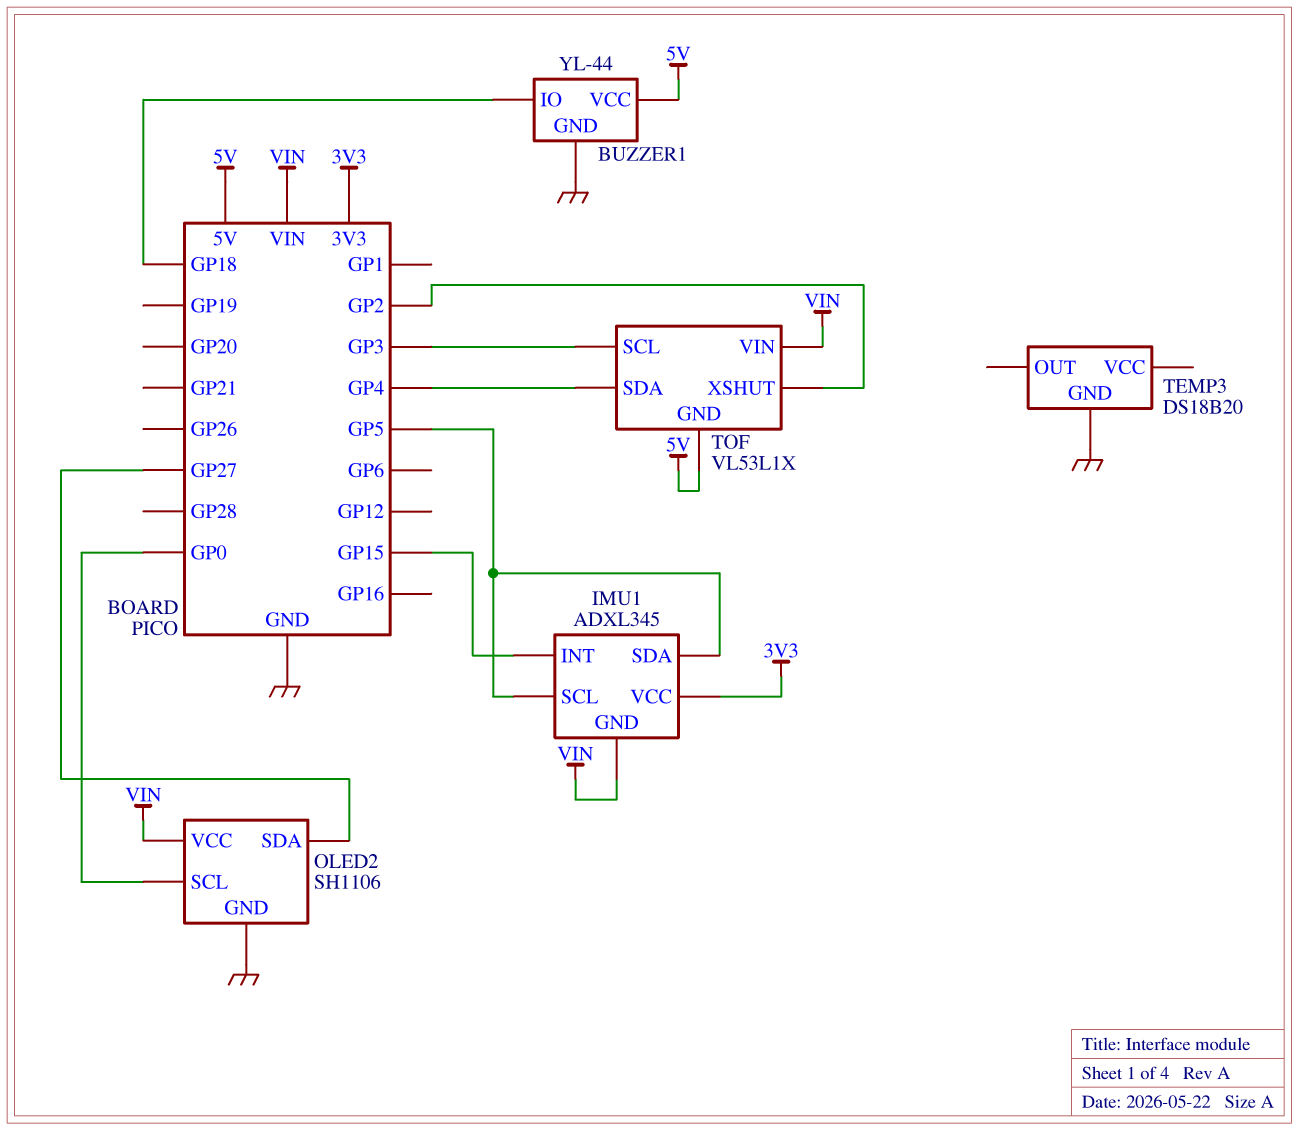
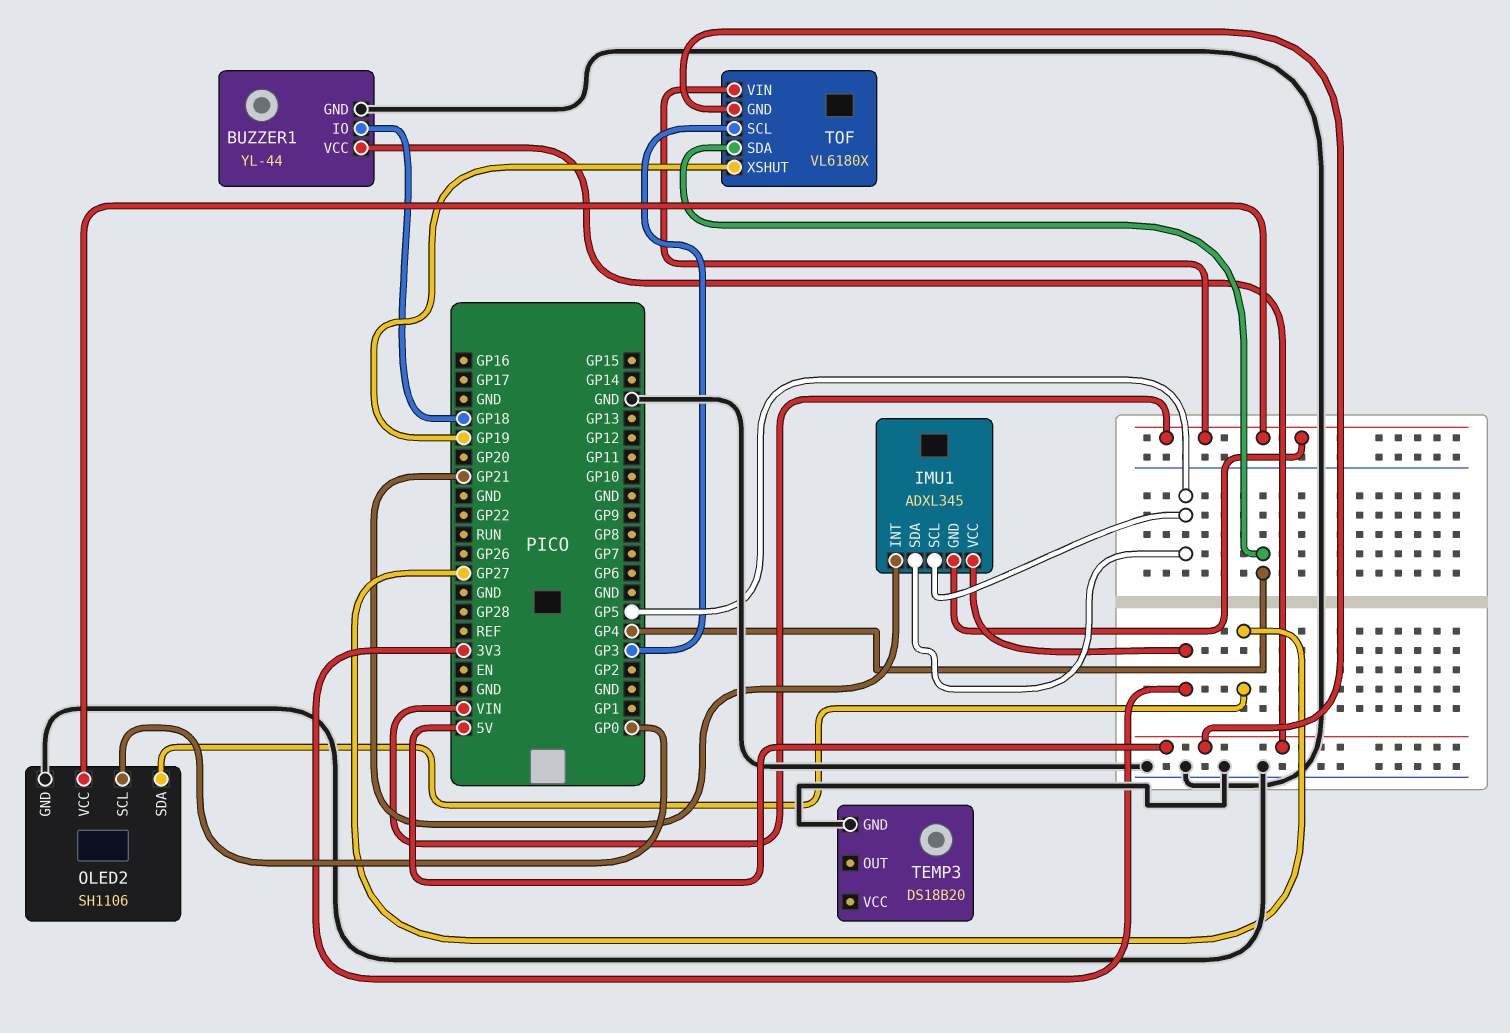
IMU1 pin INT: GP15 -> GP21
TOF: VL53L1X -> VL6180X
TOF pin XSHUT: GP2 -> GP19

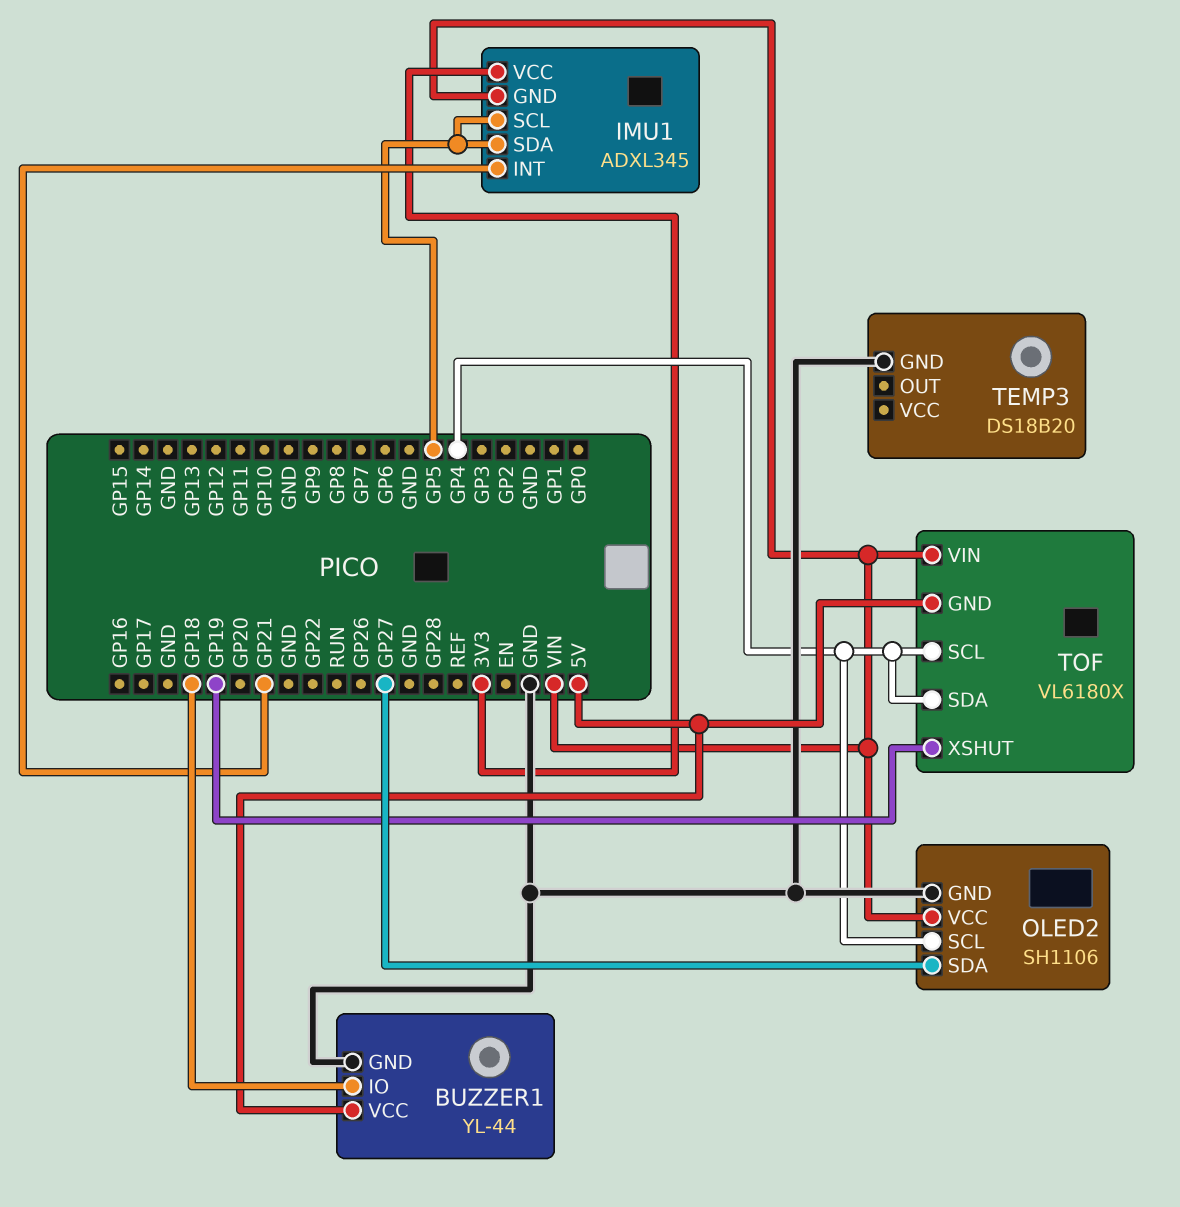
OLED2 pin SCL: GP0 -> GP4
TOF pin SCL: GP3 -> GP4

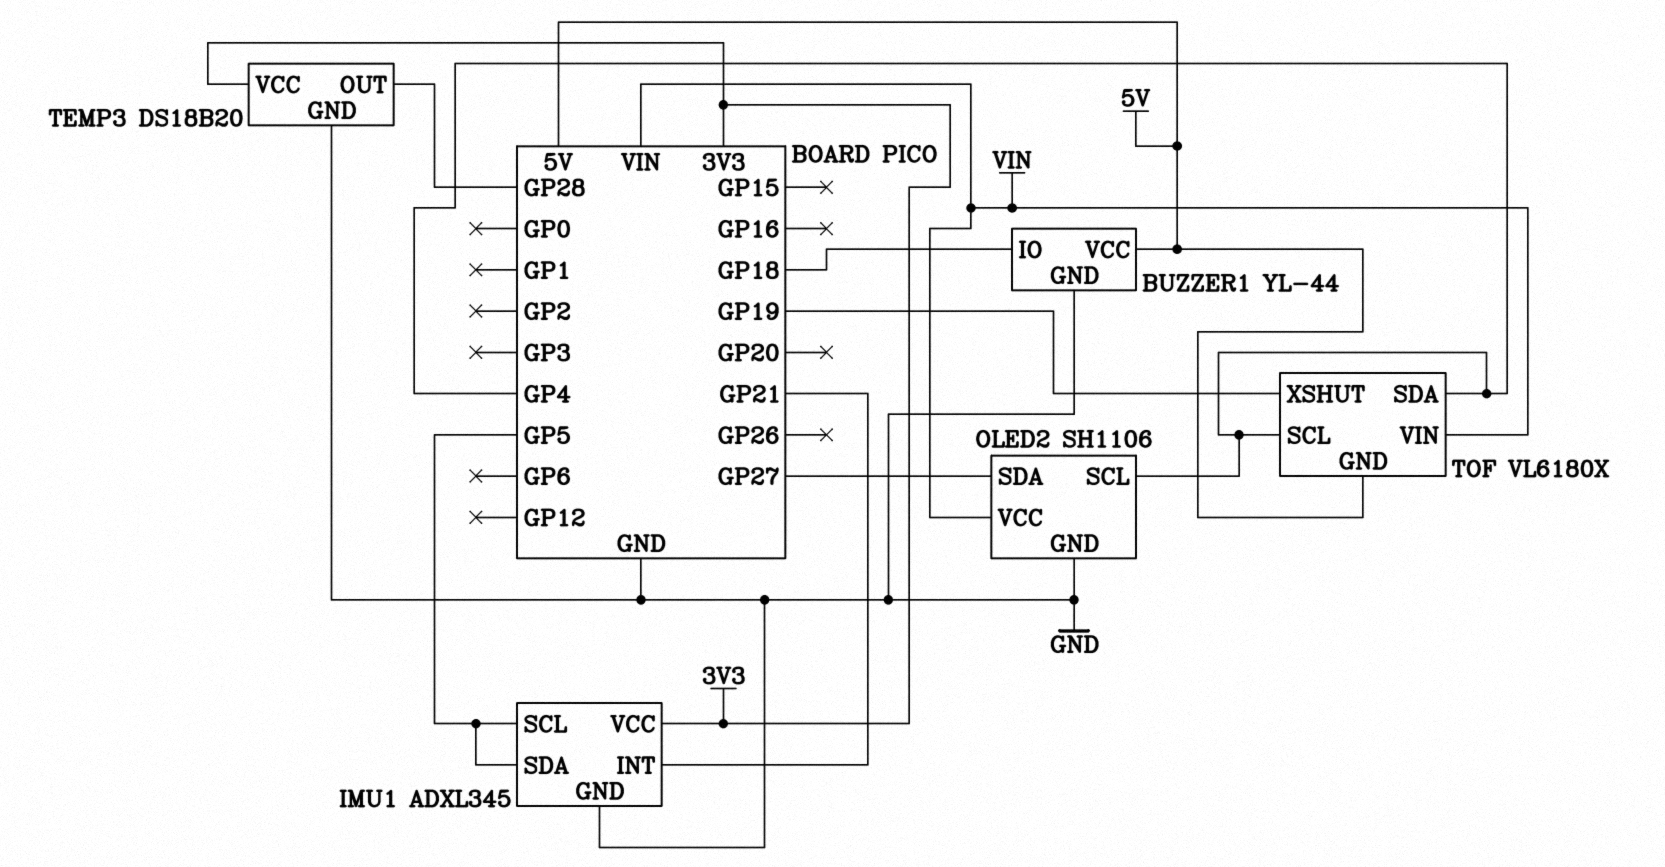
IMU1 pin GND: VIN -> GND
TEMP3 pin OUT: none -> GP28
TEMP3 pin VCC: none -> 3V3

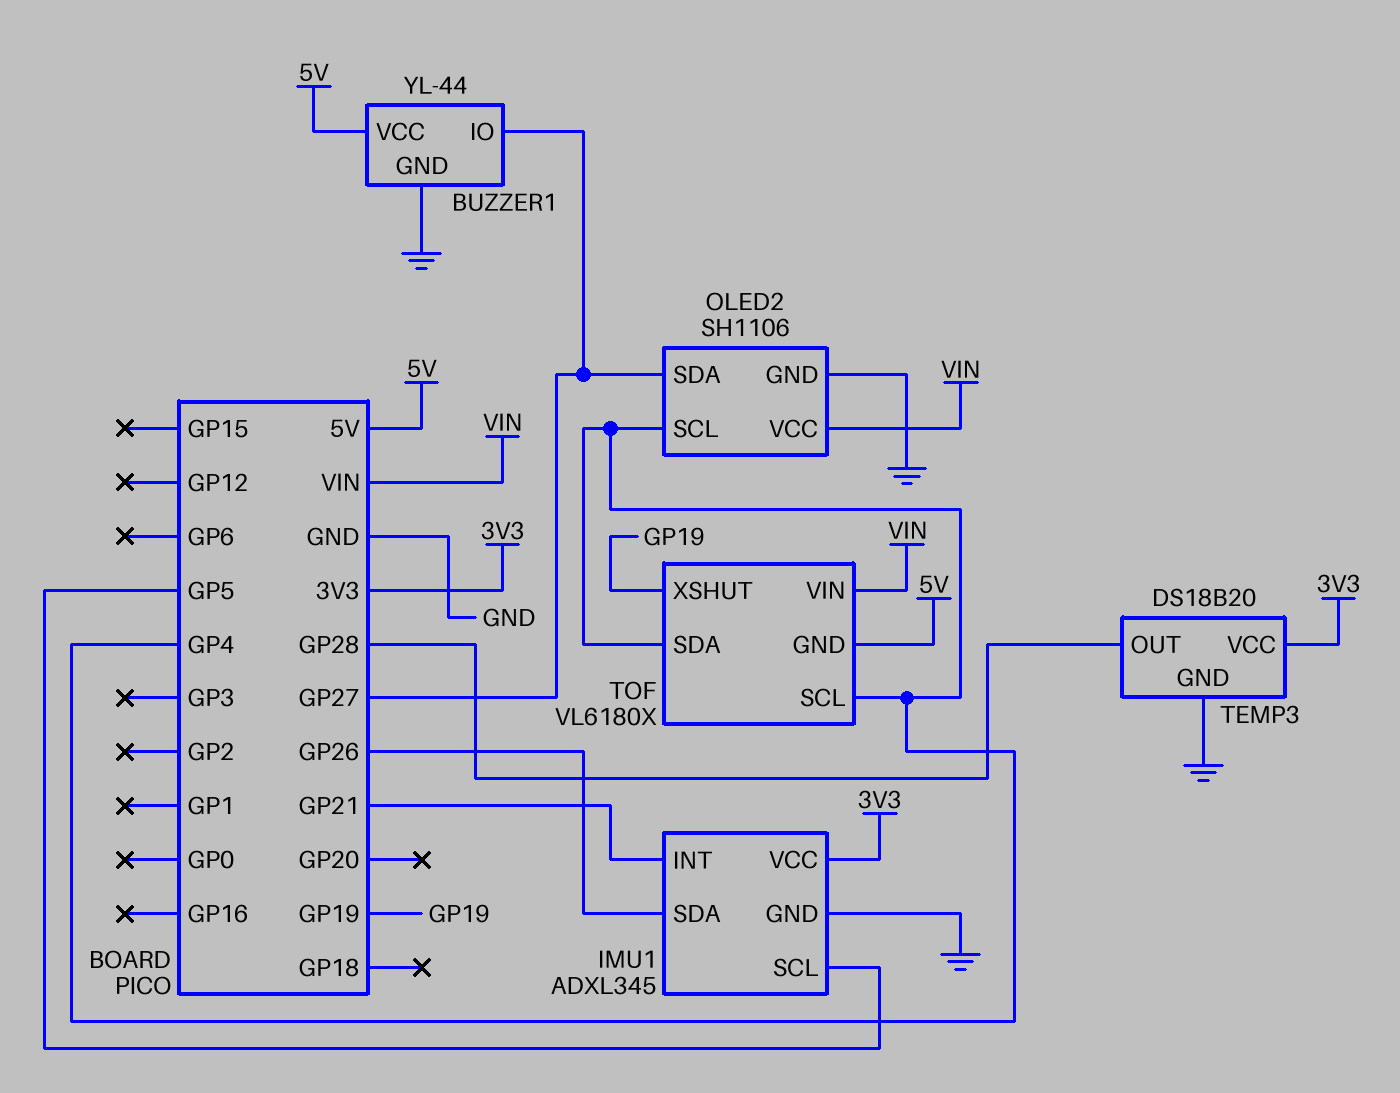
BUZZER1 pin IO: GP18 -> GP27
IMU1 pin SDA: GP5 -> GP26

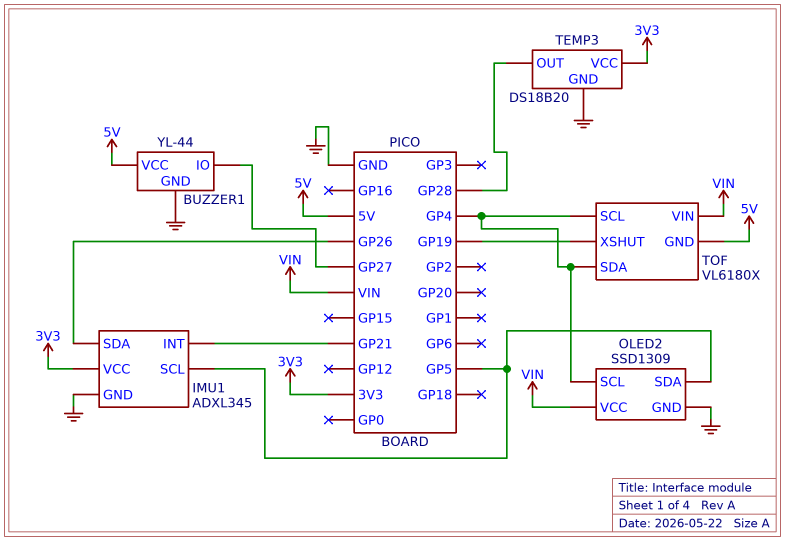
OLED2: SH1106 -> SSD1309
OLED2 pin SDA: GP27 -> GP5

